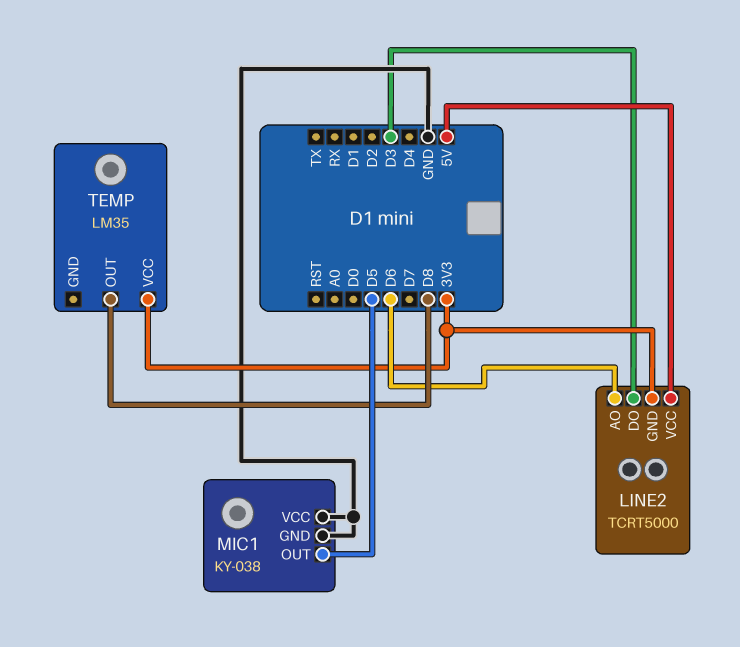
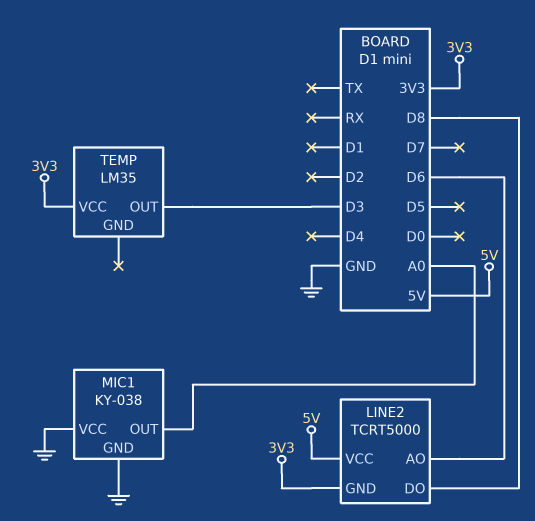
LINE2 pin DO: D3 -> D8
MIC1 pin OUT: D5 -> A0
TEMP pin OUT: D8 -> D3

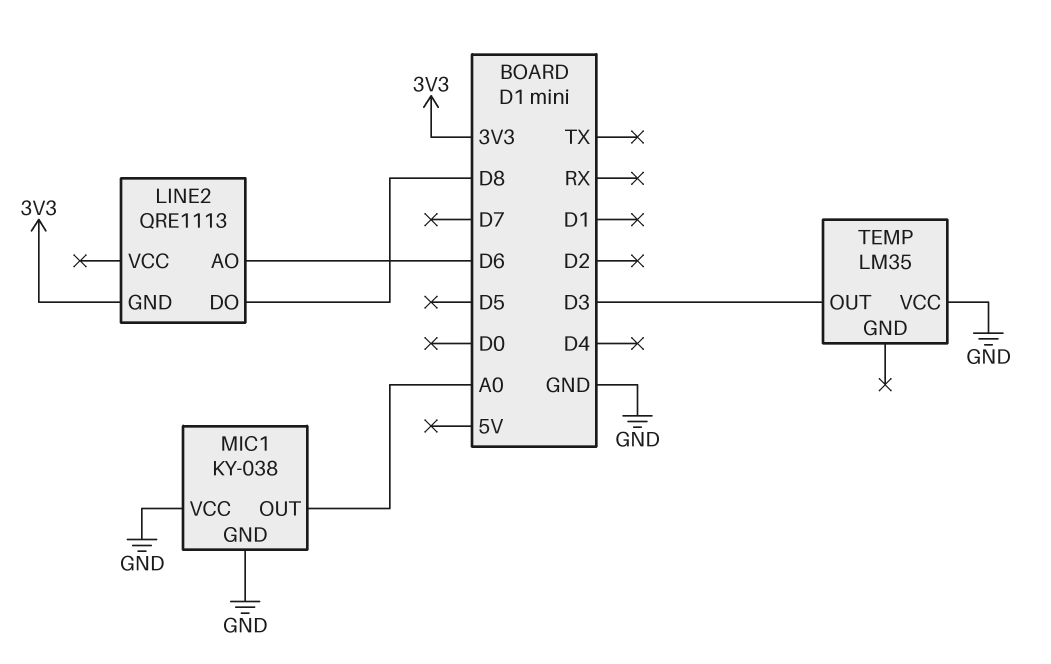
LINE2: TCRT5000 -> QRE1113
LINE2 pin VCC: 5V -> none
TEMP pin VCC: 3V3 -> GND

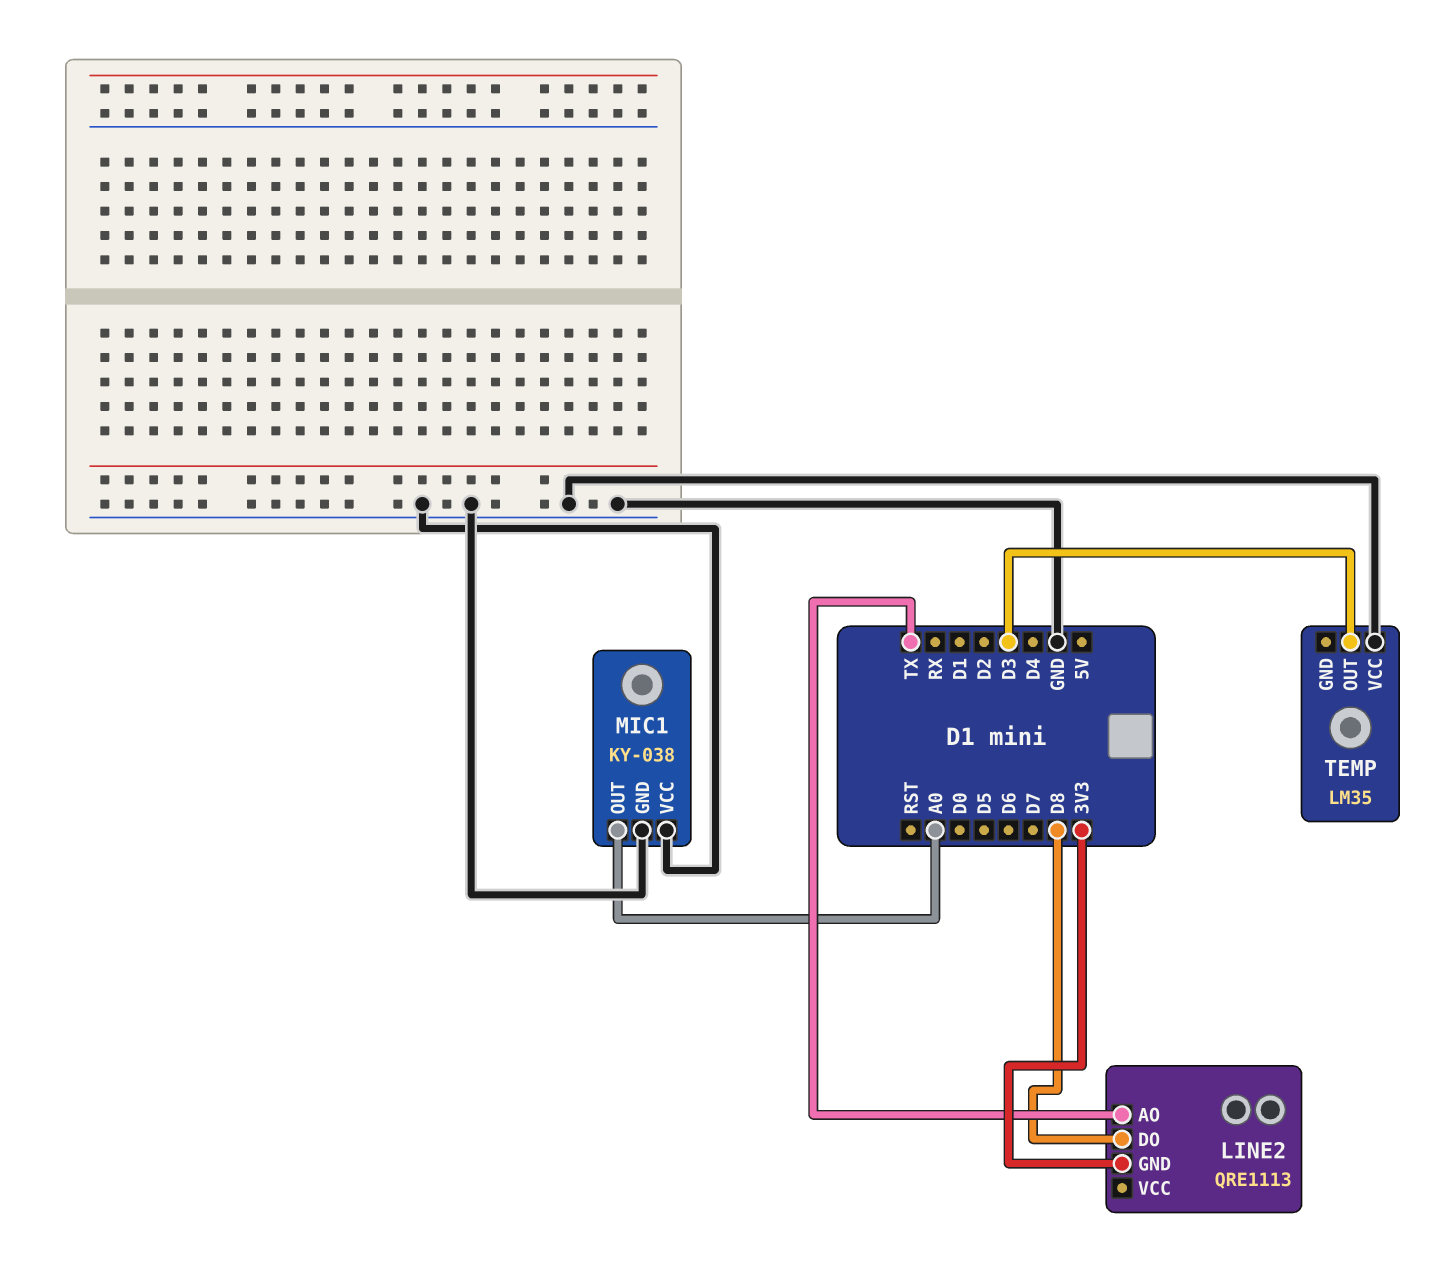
LINE2 pin AO: D6 -> TX

